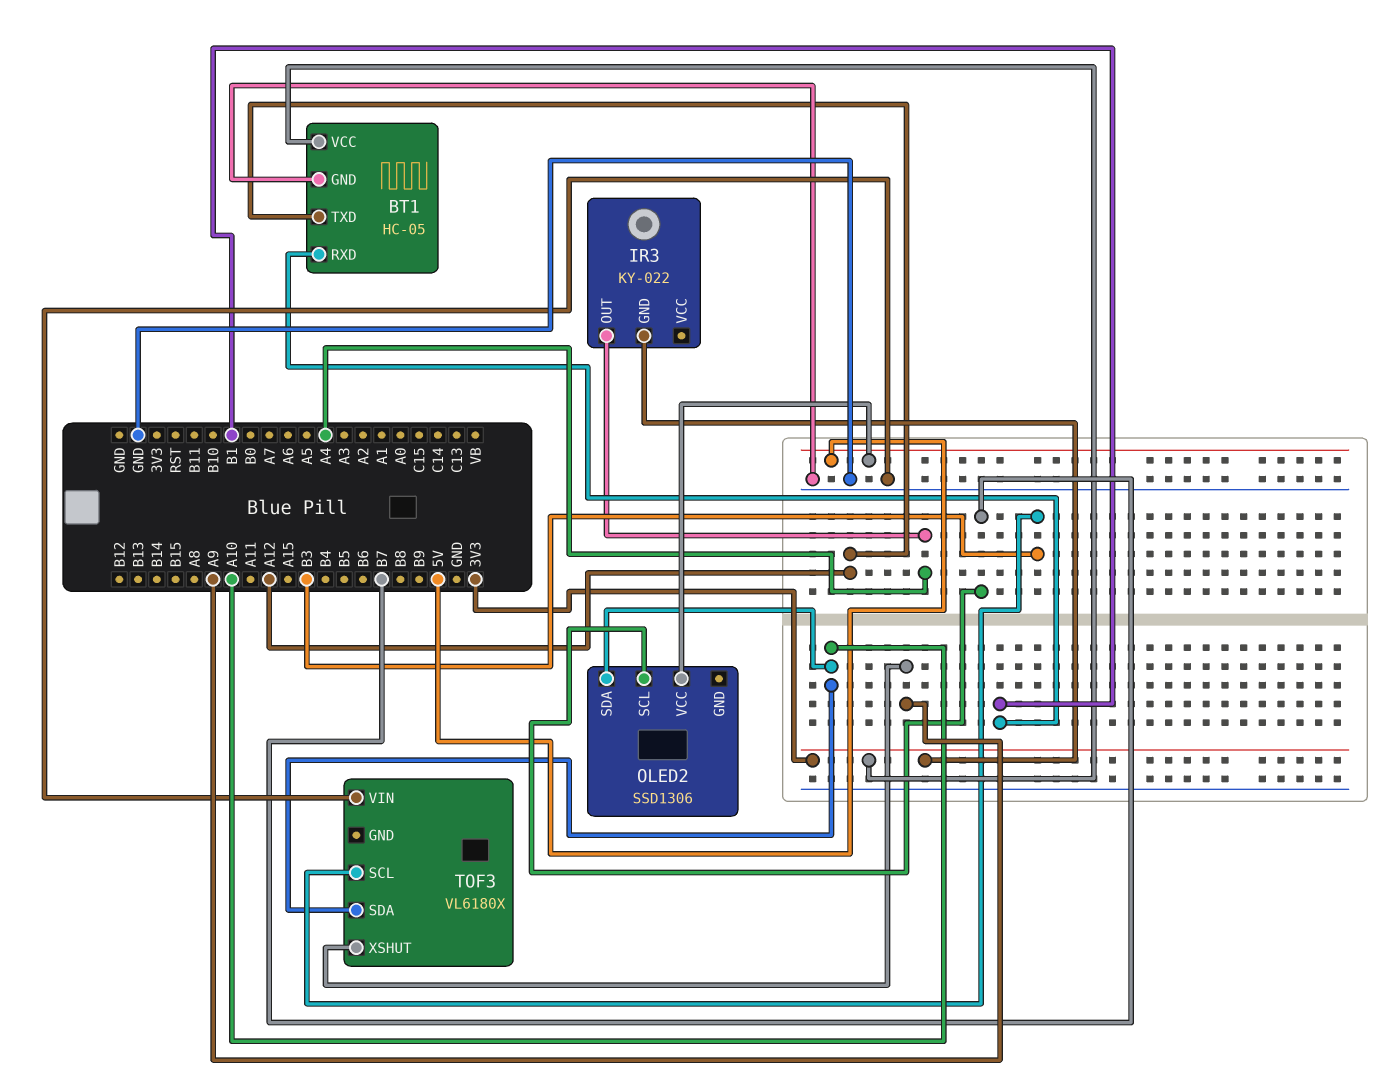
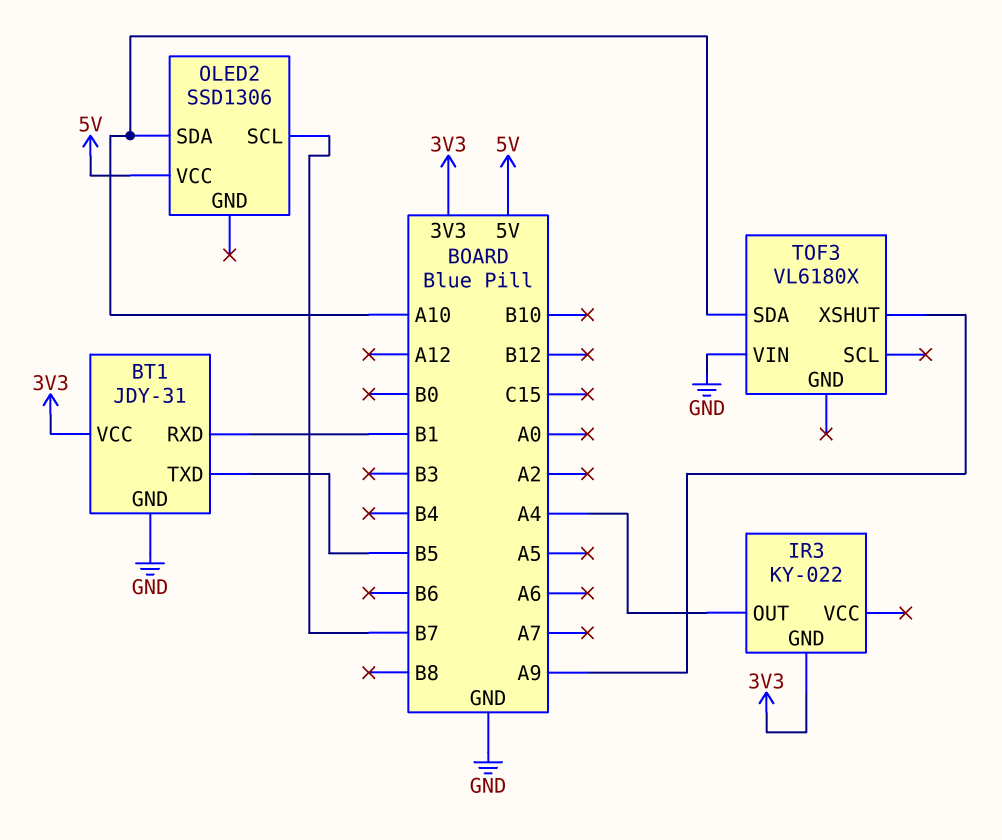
BT1: HC-05 -> JDY-31
BT1 pin TXD: A12 -> B5
TOF3 pin SCL: B3 -> none

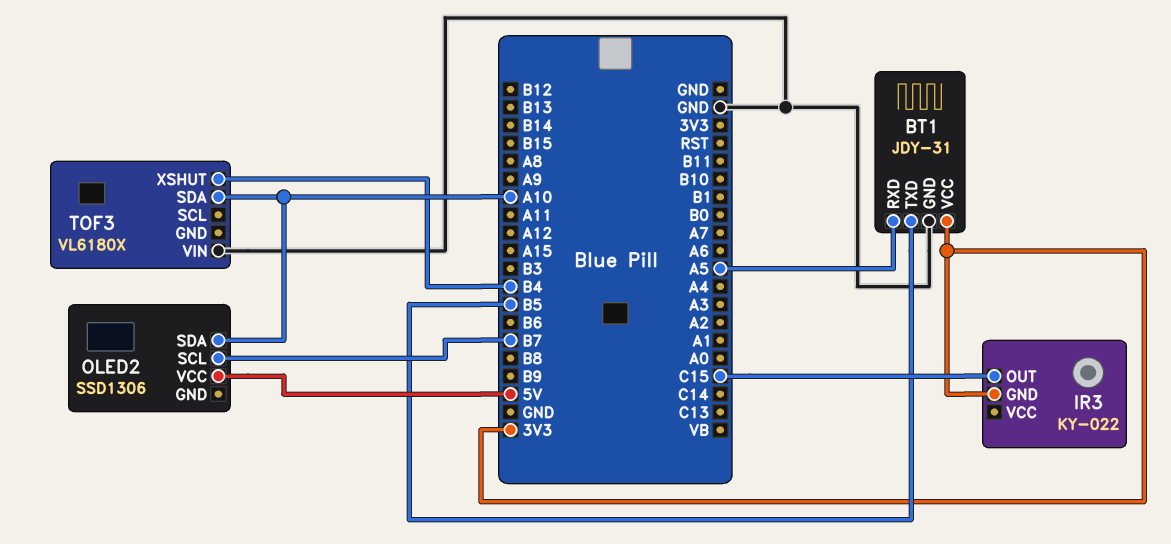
BT1 pin RXD: B1 -> A5
IR3 pin OUT: A4 -> C15
TOF3 pin XSHUT: A9 -> B4

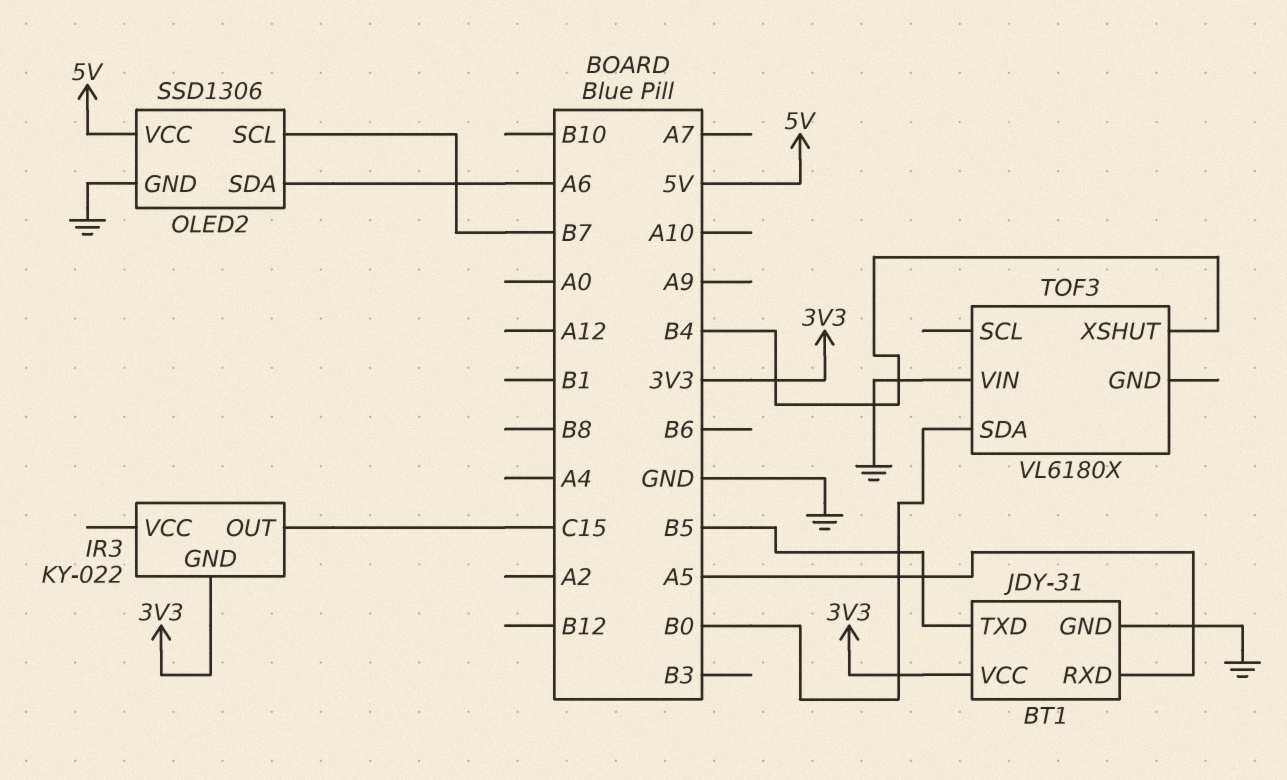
OLED2 pin GND: none -> GND
OLED2 pin SDA: A10 -> A6
TOF3 pin SDA: A10 -> B0

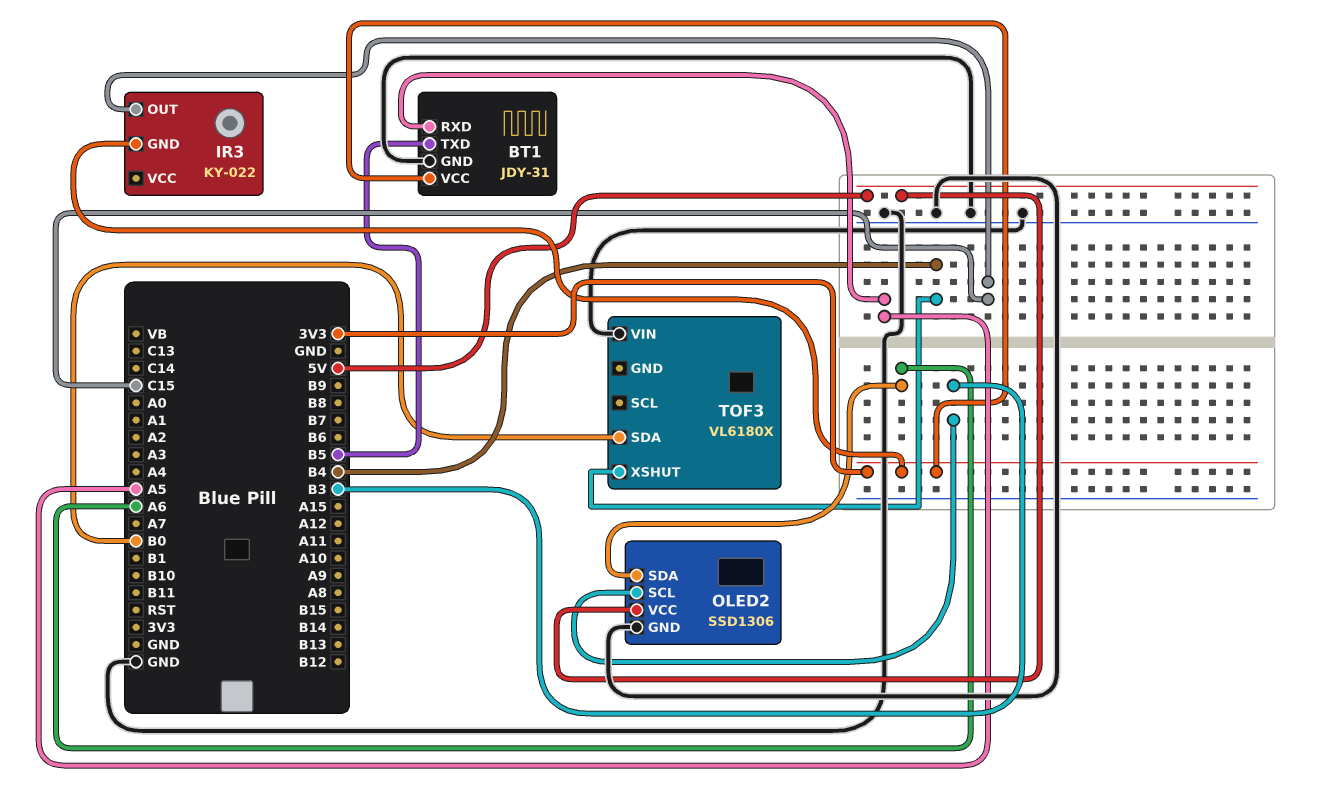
OLED2 pin SCL: B7 -> B3

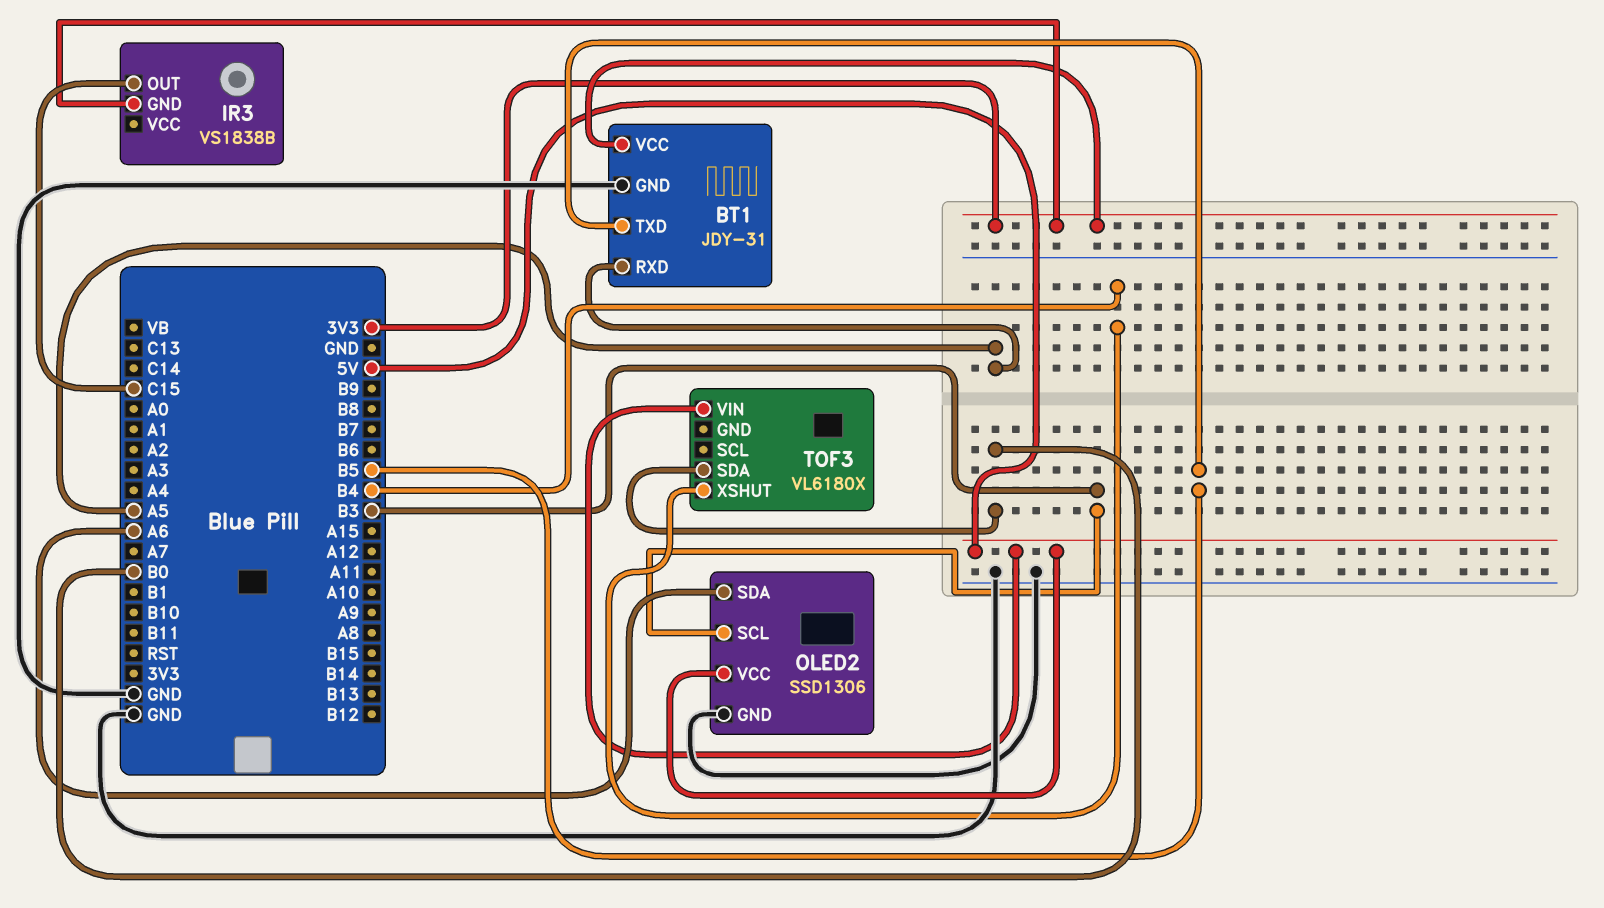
IR3: KY-022 -> VS1838B
TOF3 pin VIN: GND -> 5V

